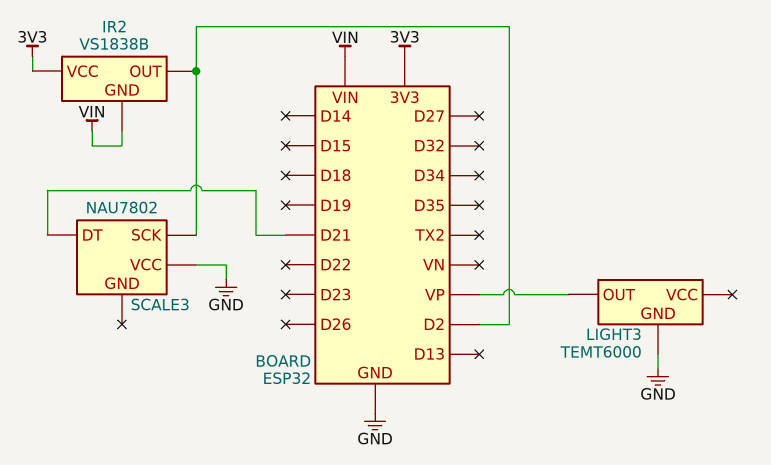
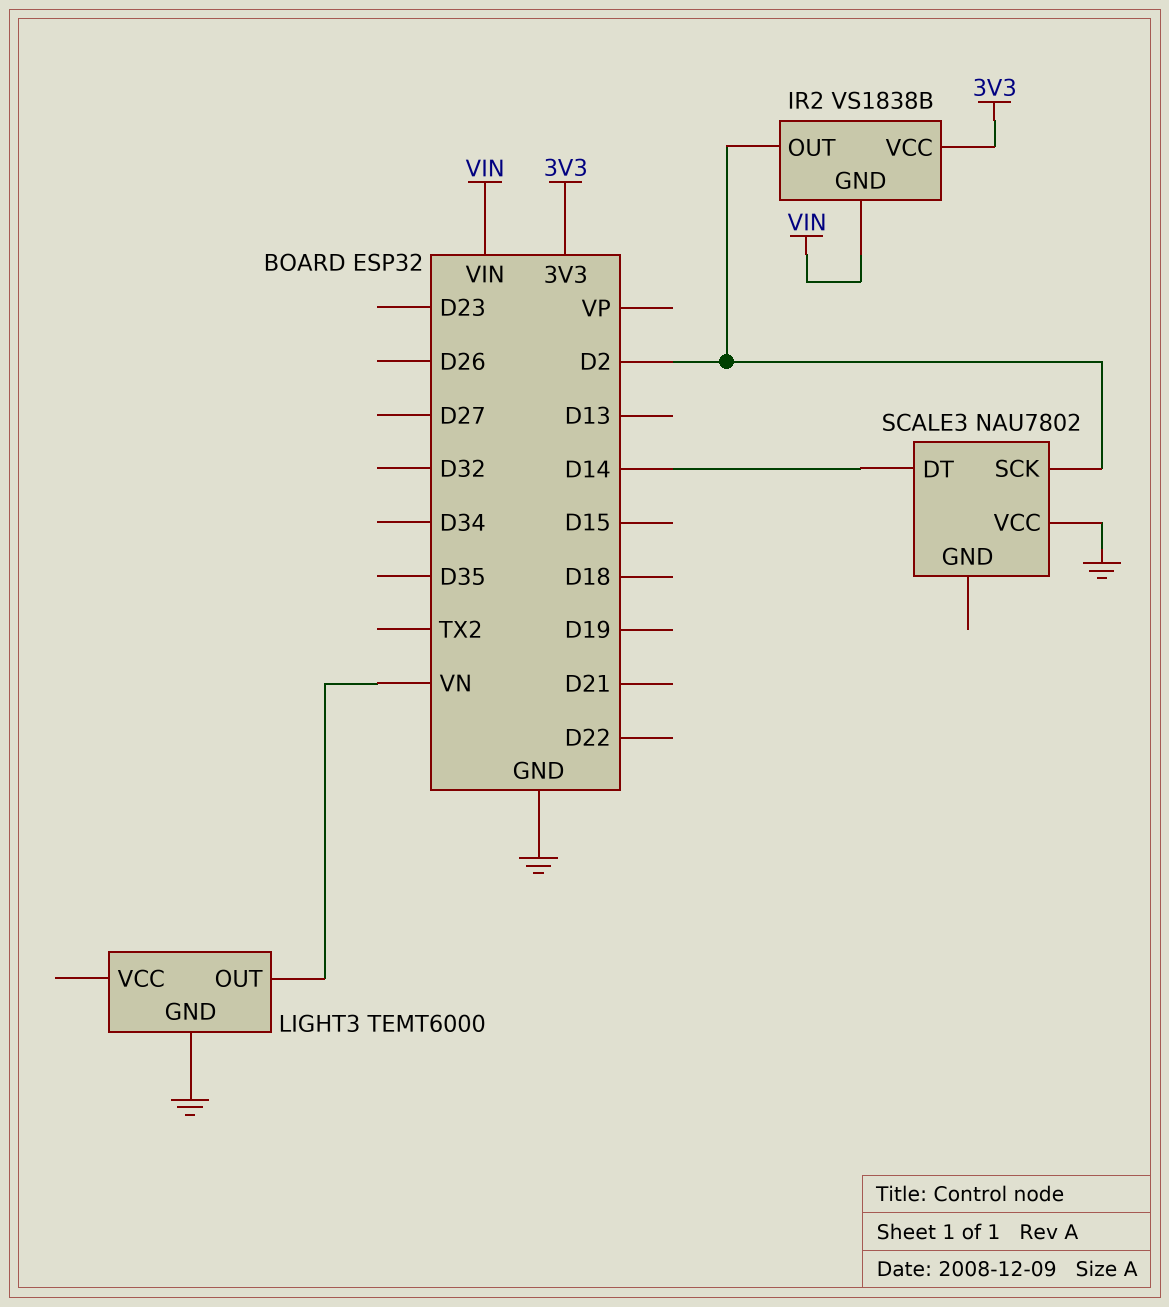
LIGHT3 pin OUT: VP -> VN
SCALE3 pin DT: D21 -> D14

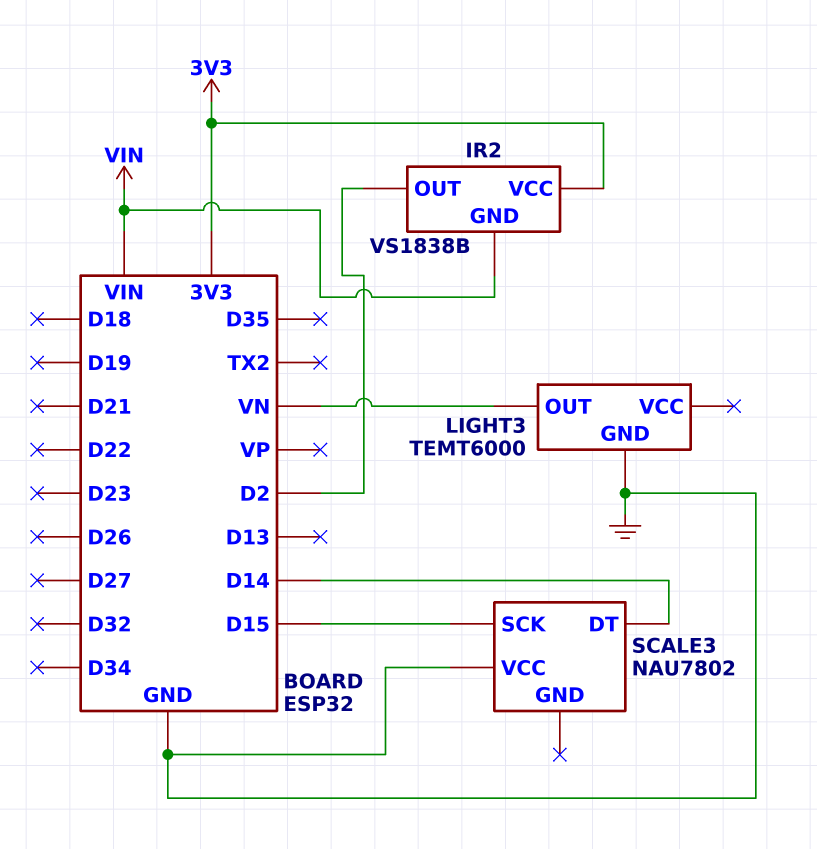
SCALE3 pin SCK: D2 -> D15

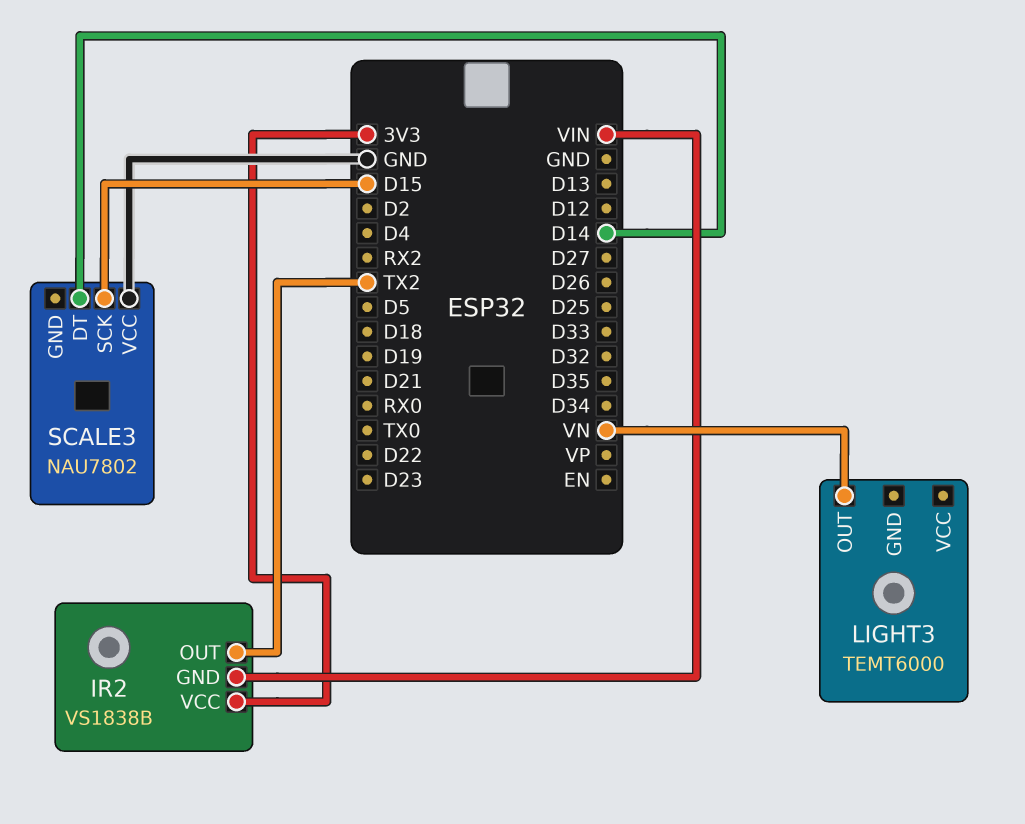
IR2 pin OUT: D2 -> TX2
LIGHT3 pin GND: GND -> none

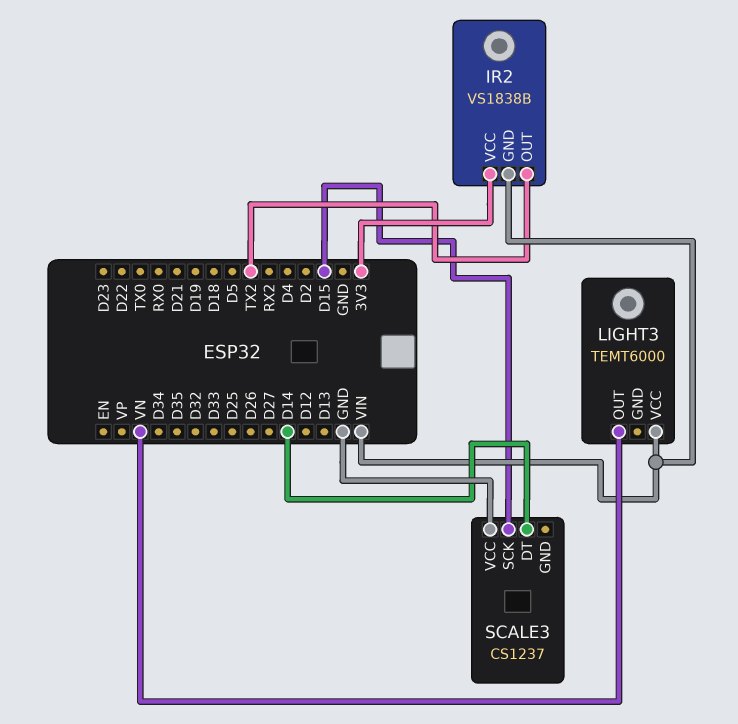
LIGHT3 pin VCC: none -> VIN
SCALE3: NAU7802 -> CS1237

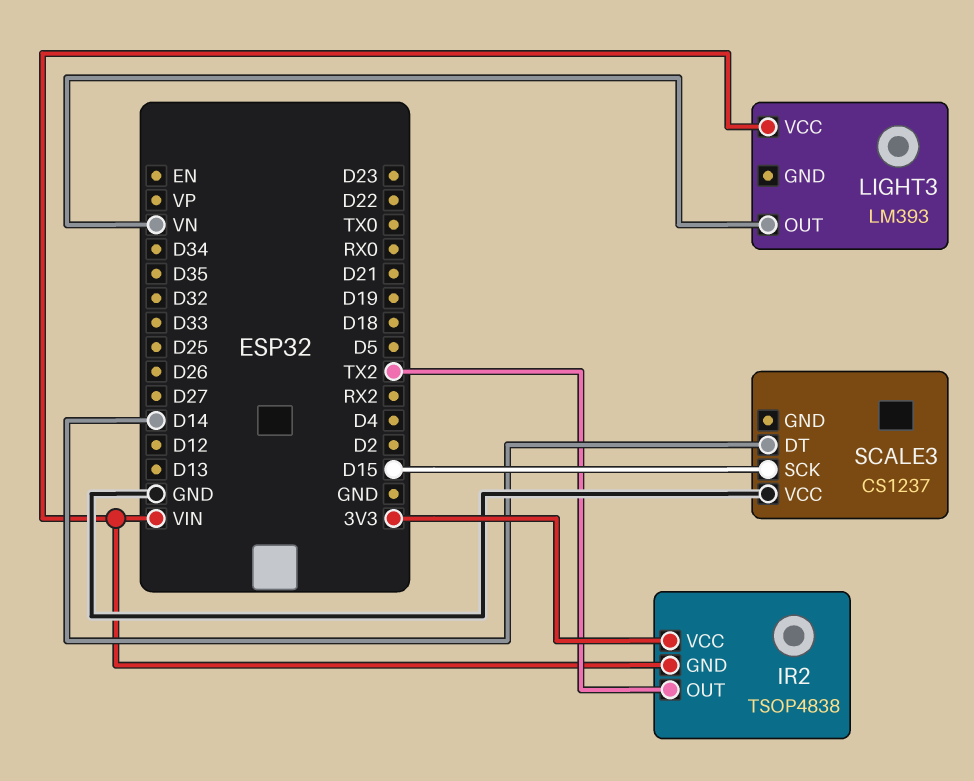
IR2: VS1838B -> TSOP4838
LIGHT3: TEMT6000 -> LM393

